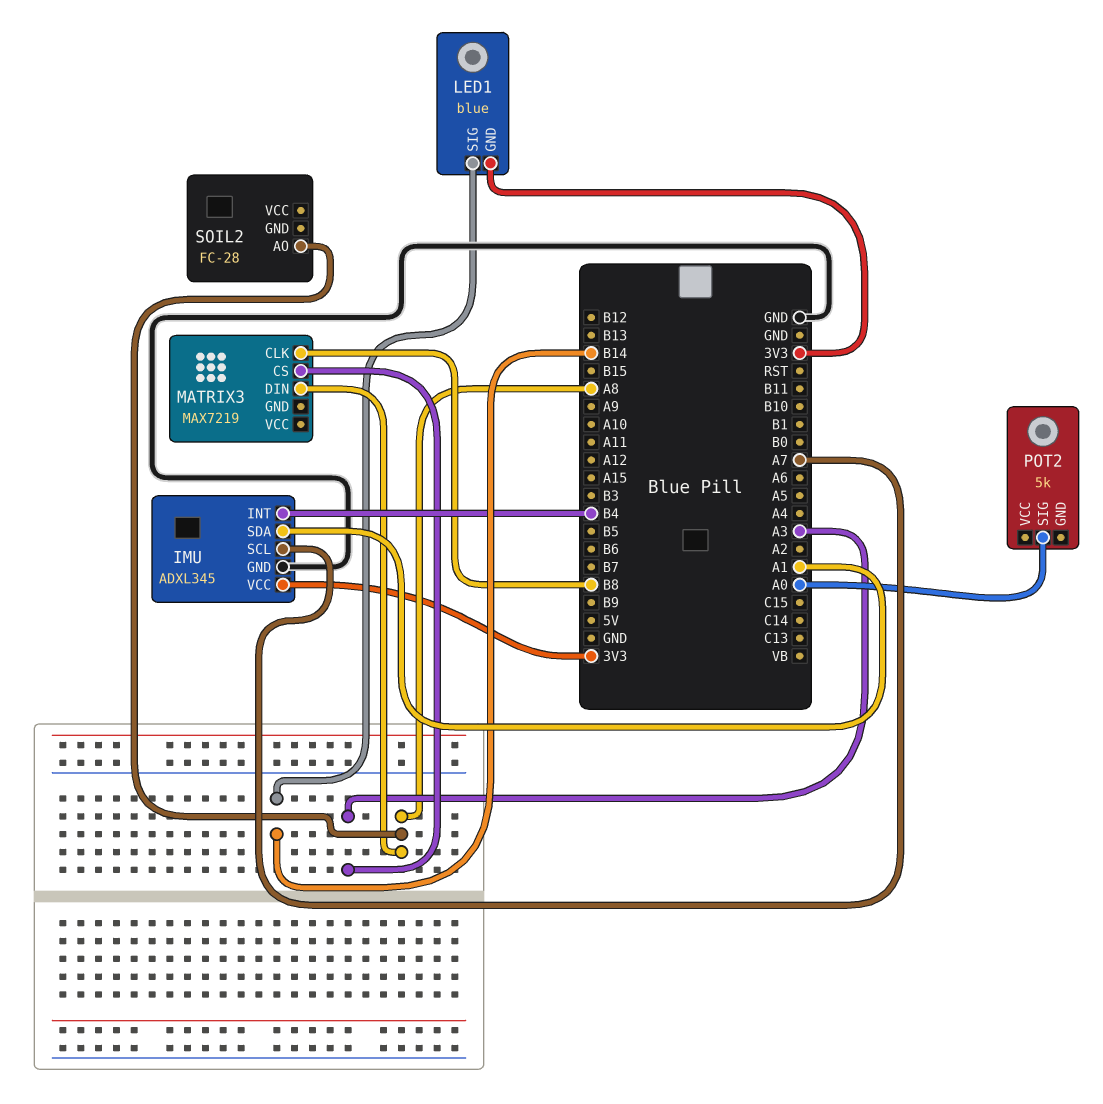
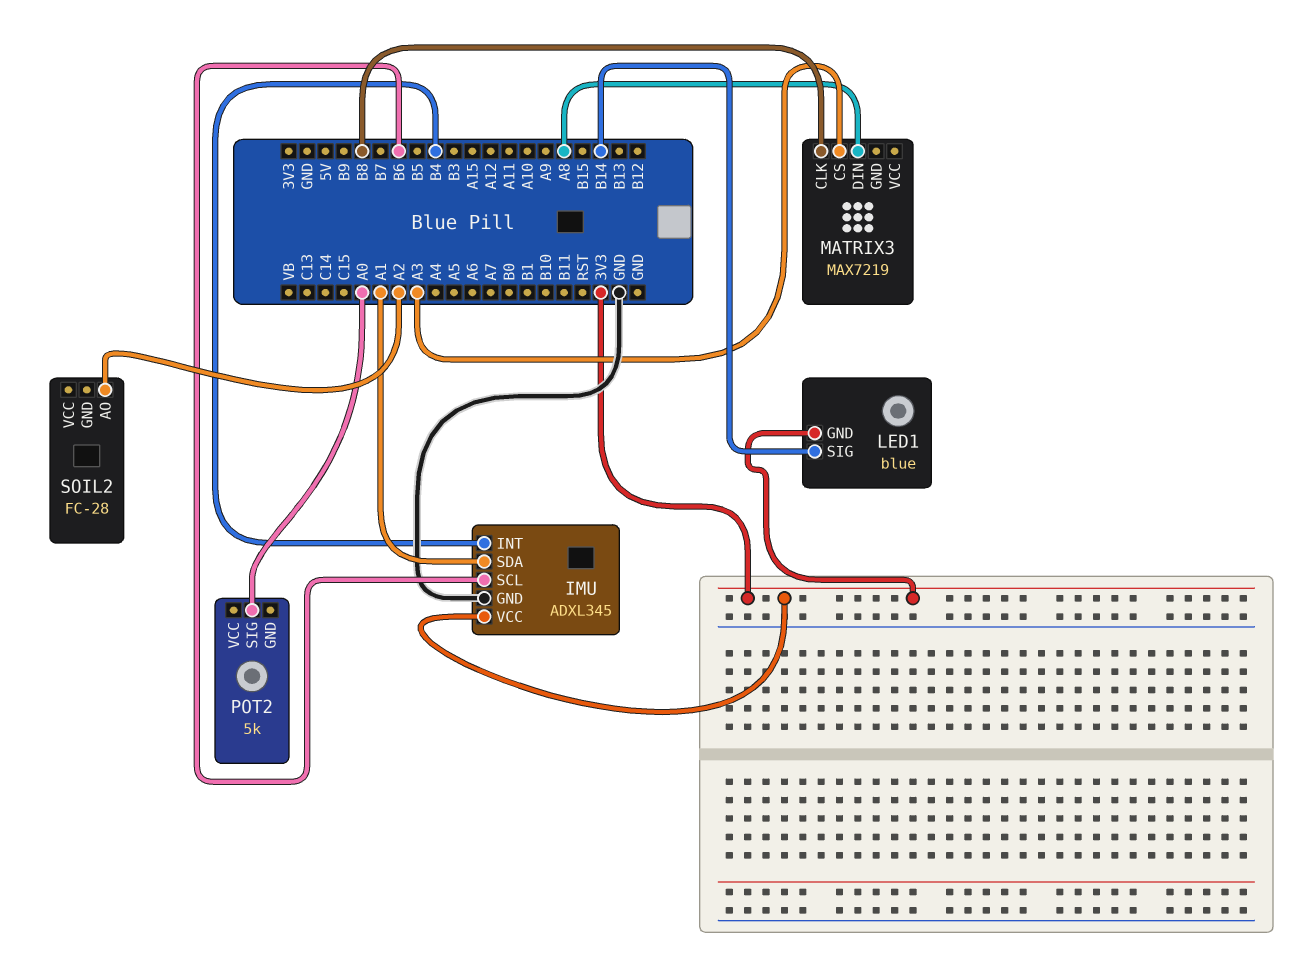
IMU pin SCL: A7 -> B6
SOIL2 pin AO: A8 -> A2

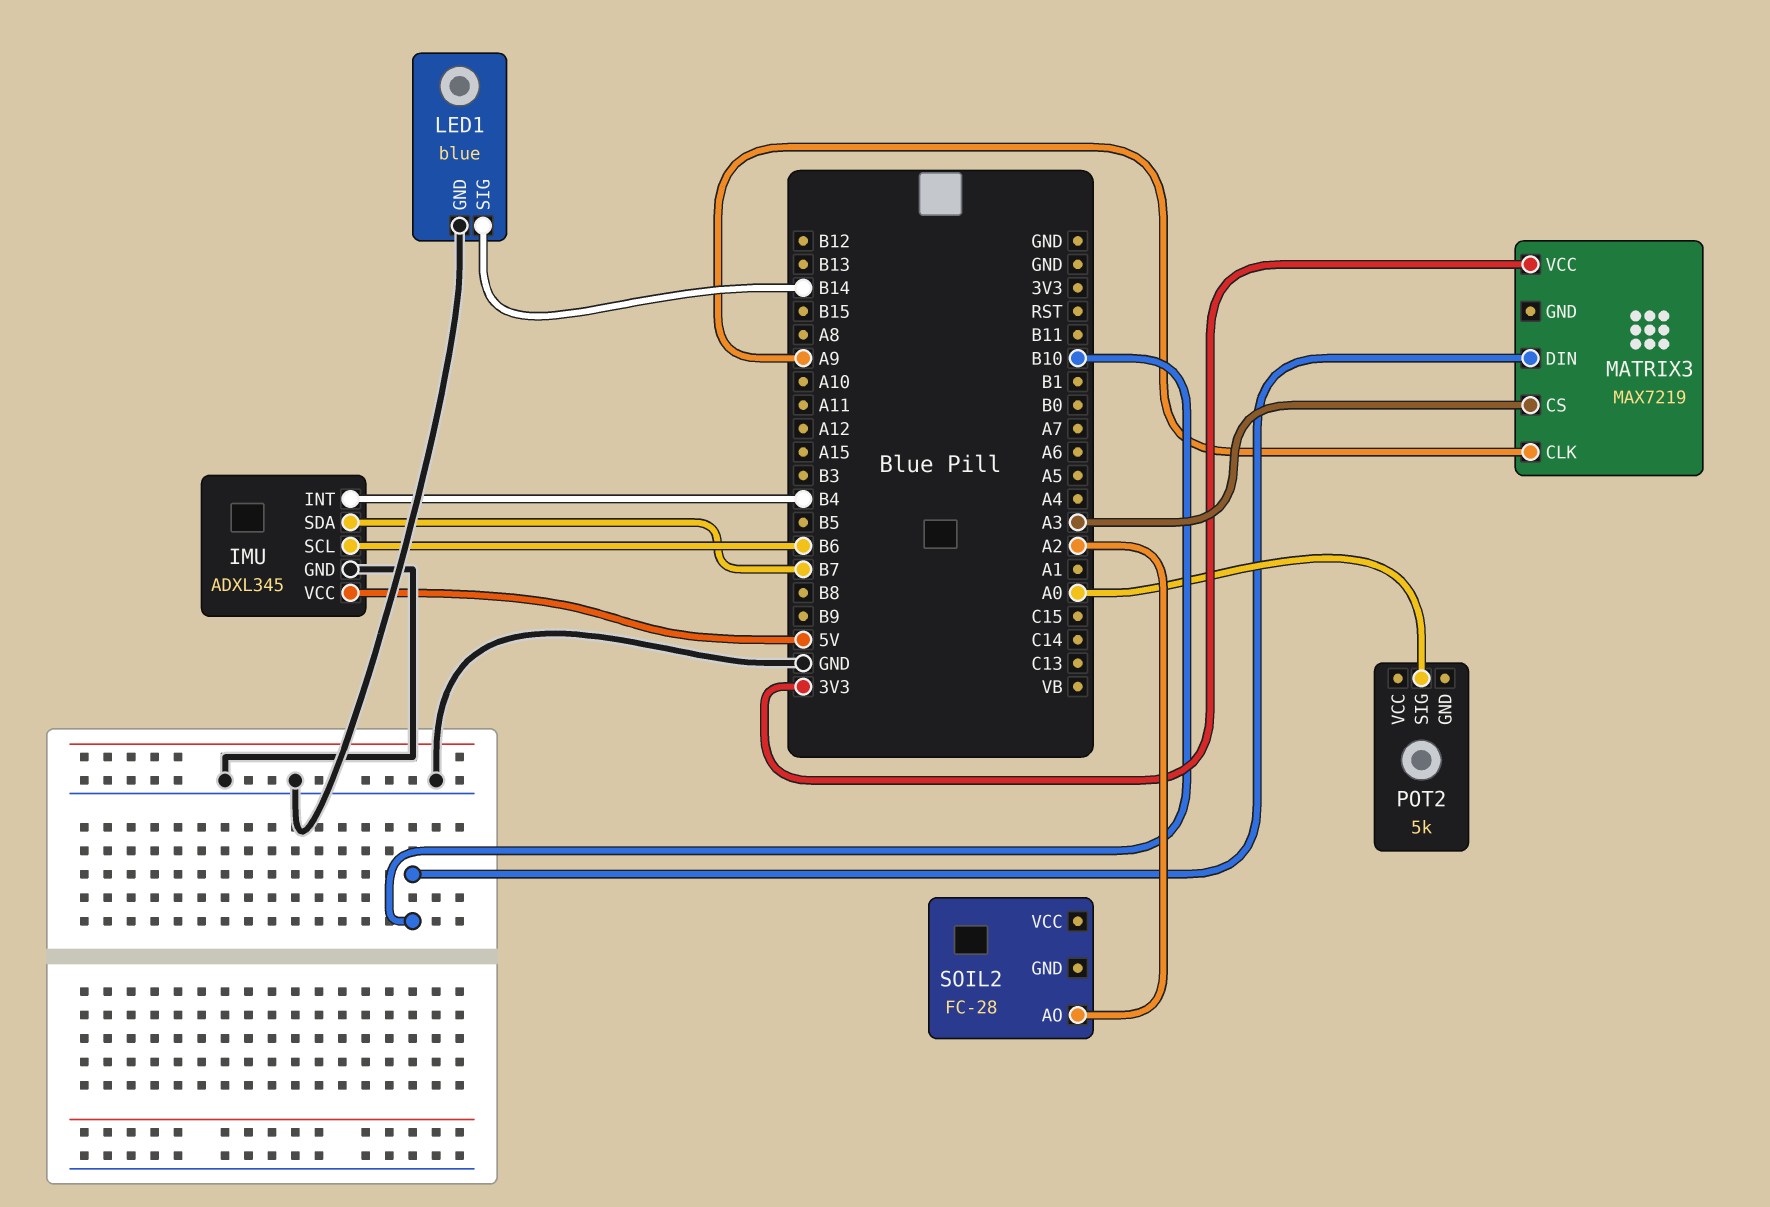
IMU pin SDA: A1 -> B7
IMU pin VCC: 3V3 -> 5V
LED1 pin GND: 3V3 -> GND
MATRIX3 pin CLK: B8 -> A9
MATRIX3 pin DIN: A8 -> B10
MATRIX3 pin VCC: none -> 3V3

